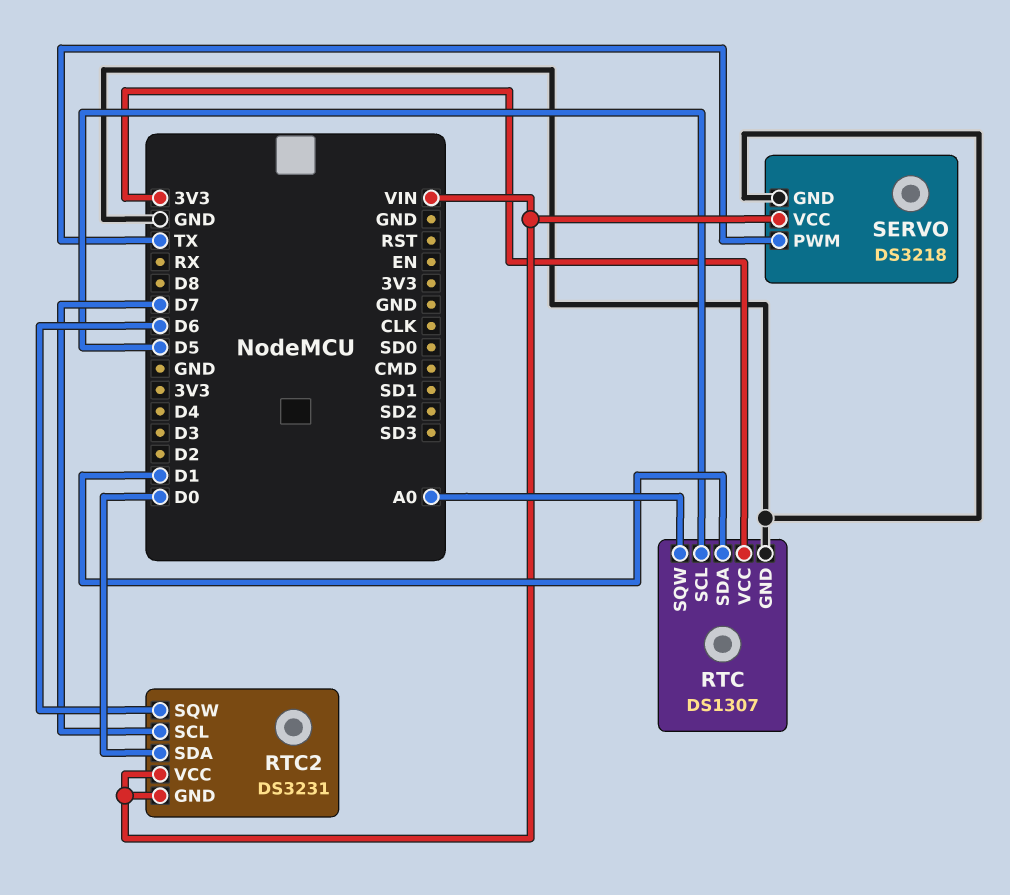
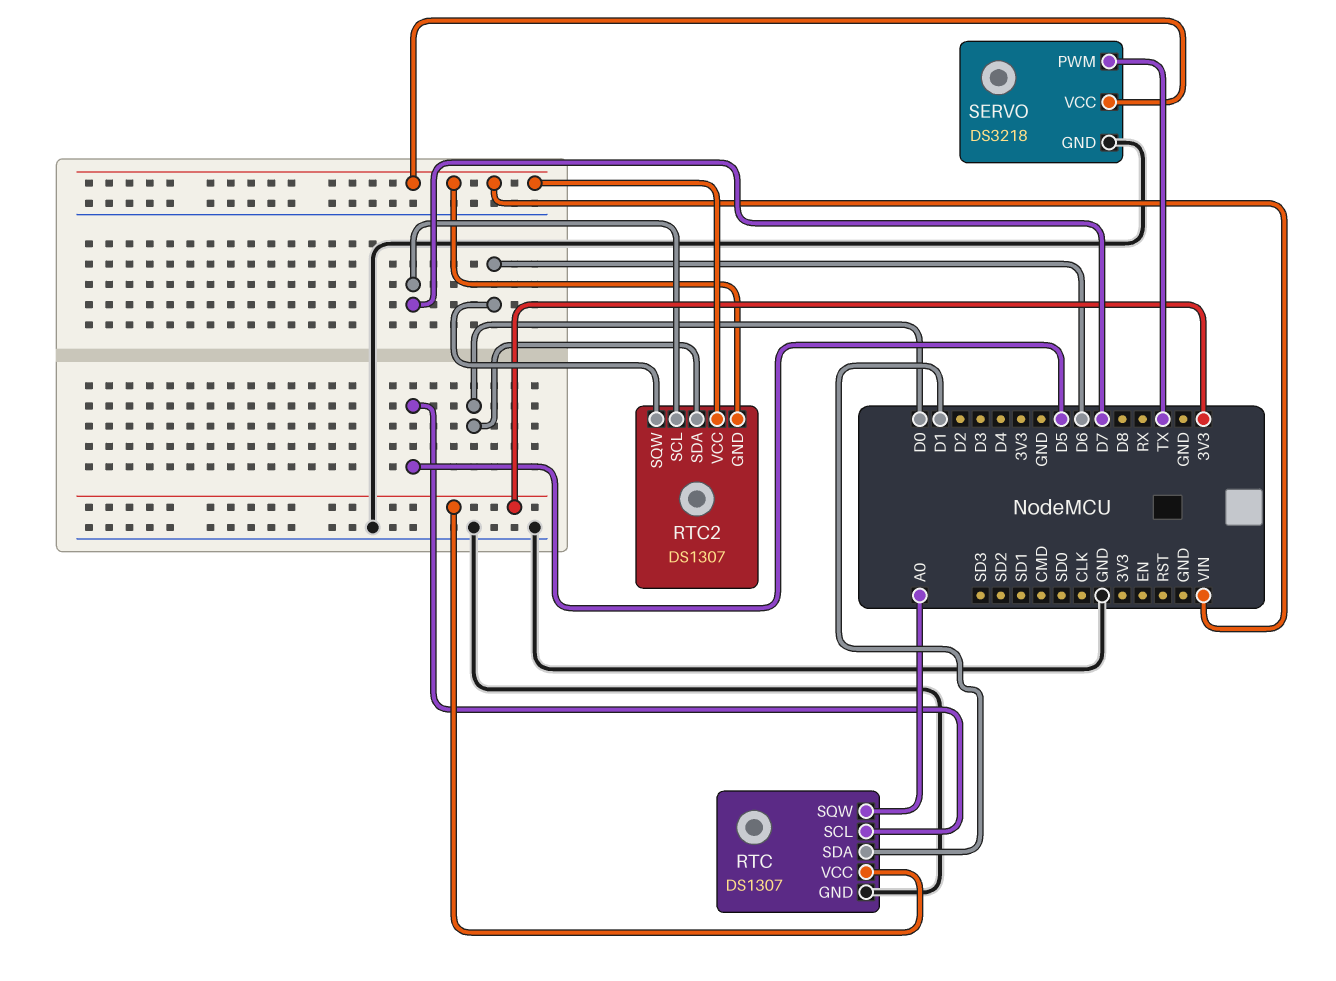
RTC2: DS3231 -> DS1307

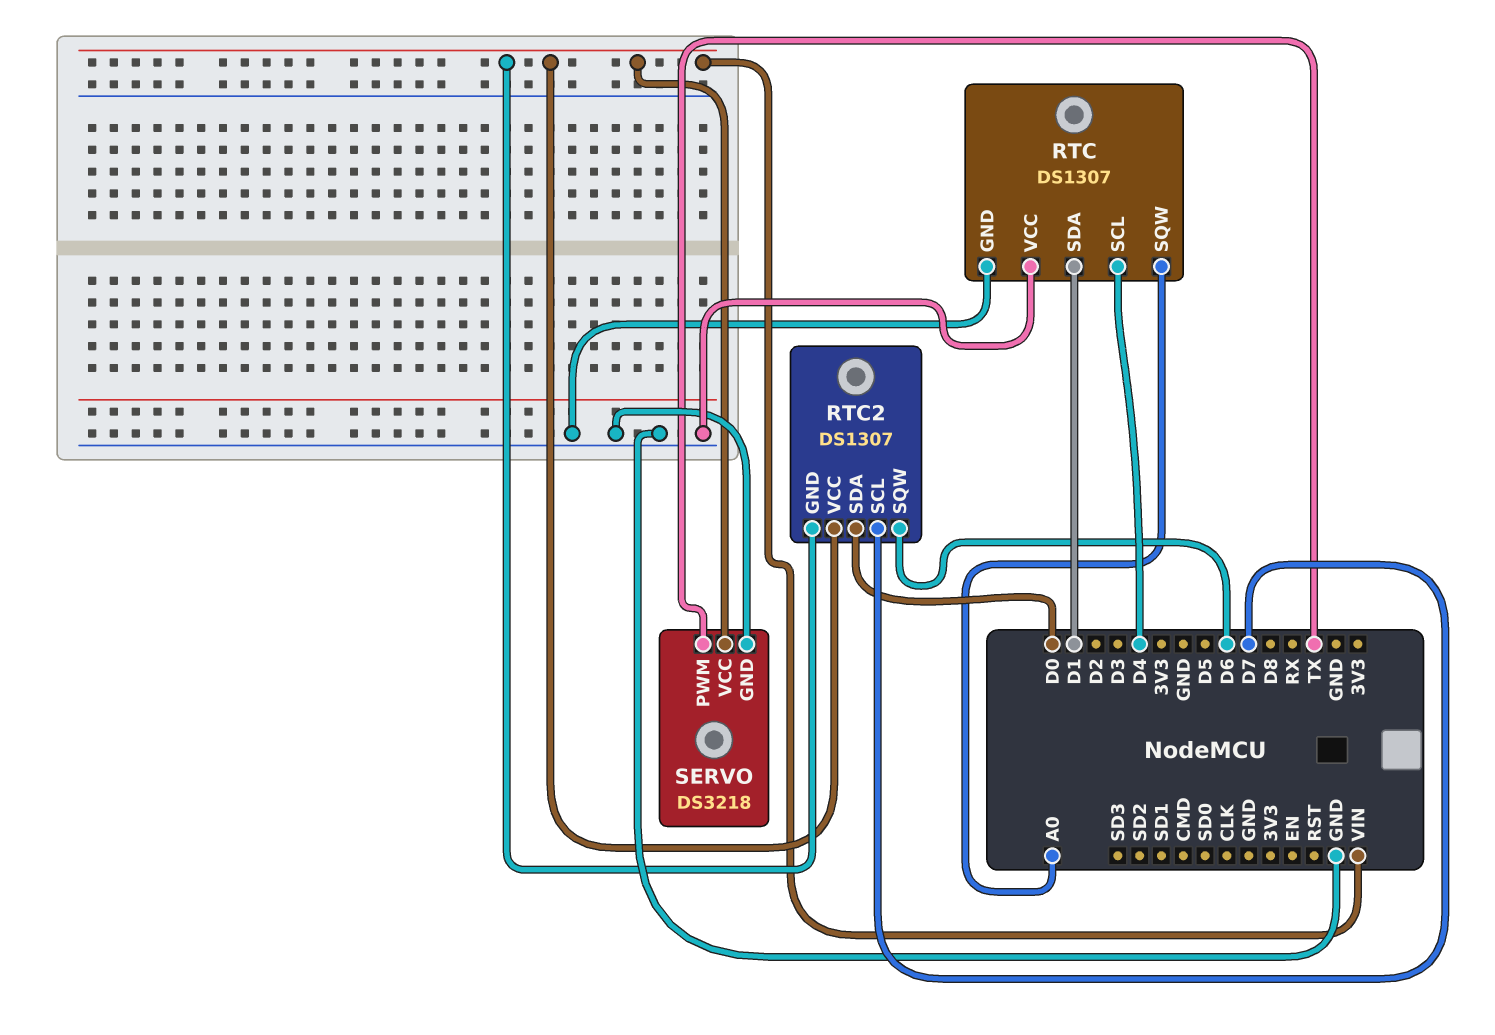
RTC pin SCL: D5 -> D4
RTC pin VCC: 3V3 -> GND

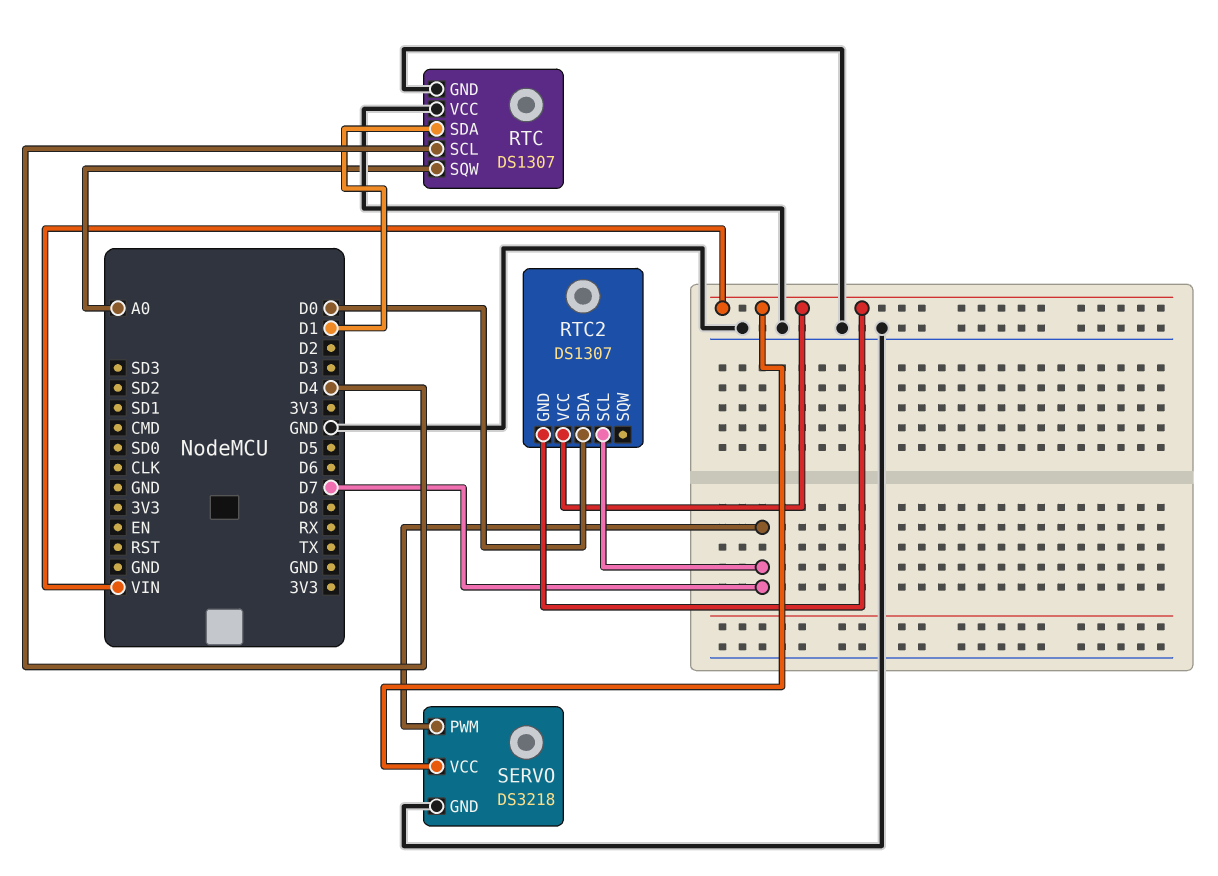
RTC2 pin SQW: D6 -> none
SERVO pin PWM: TX -> D7

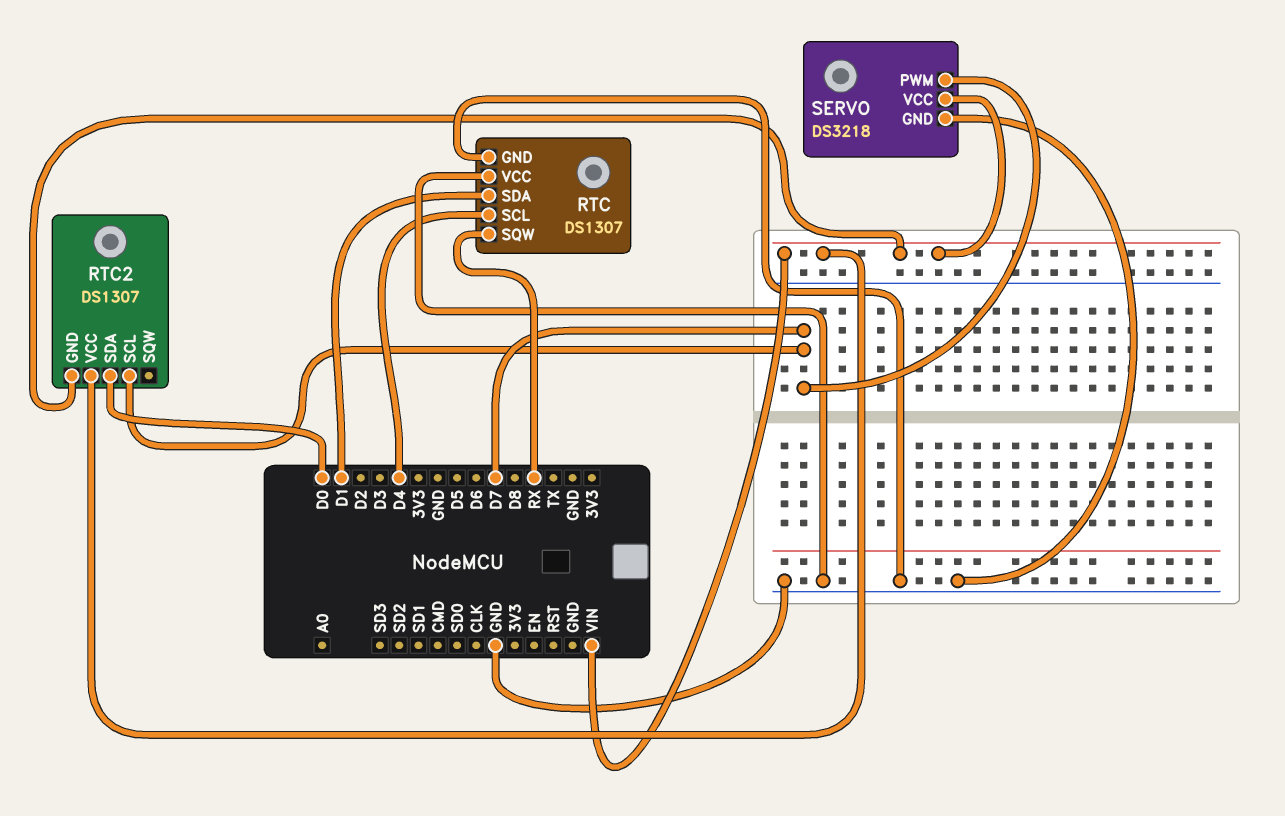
RTC pin SQW: A0 -> RX

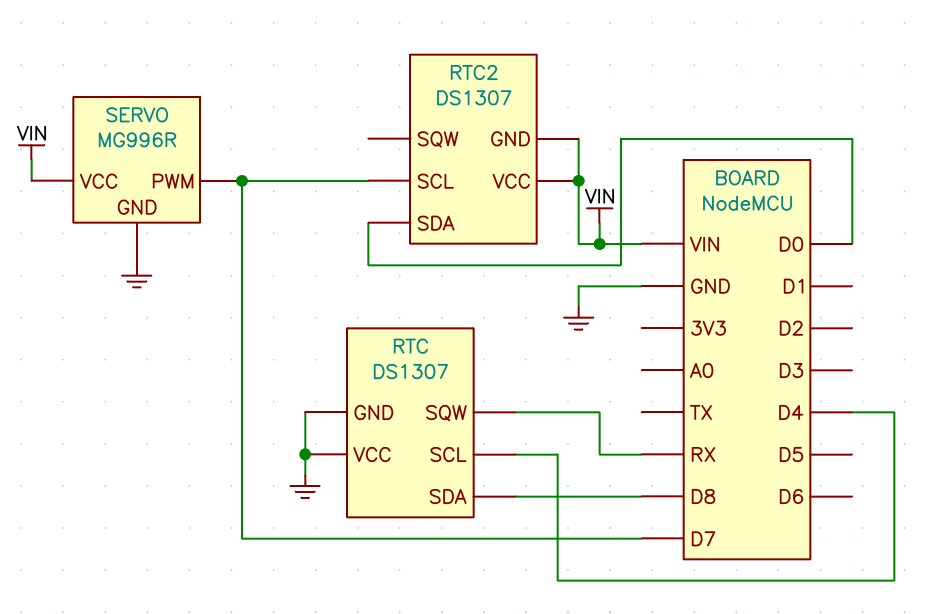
RTC pin SDA: D1 -> D8
SERVO: DS3218 -> MG996R

